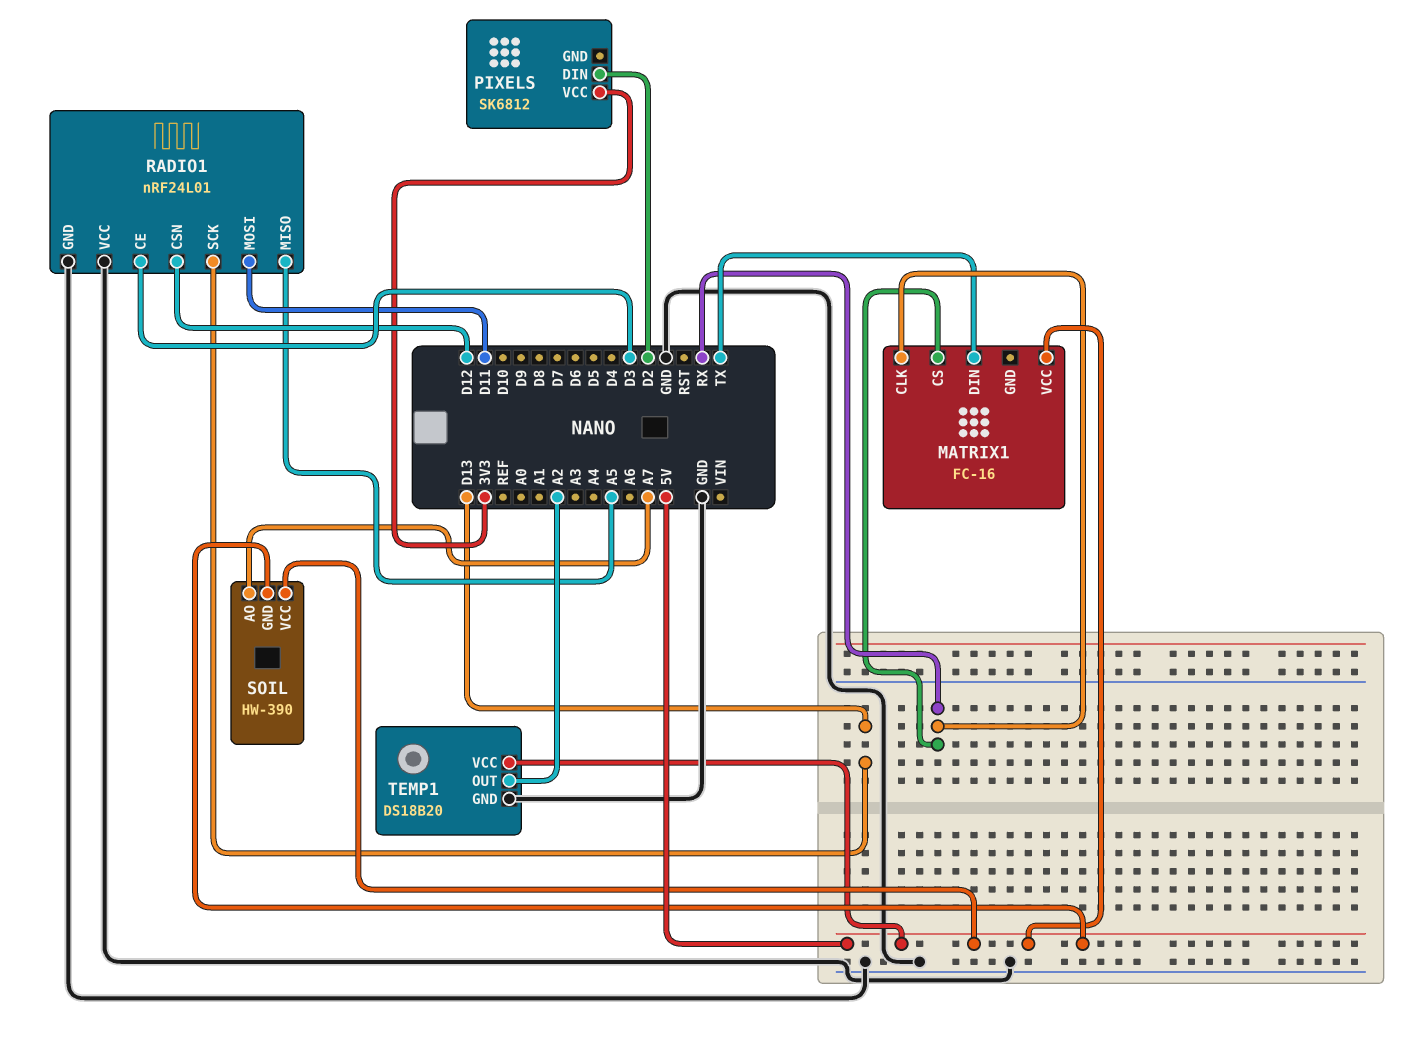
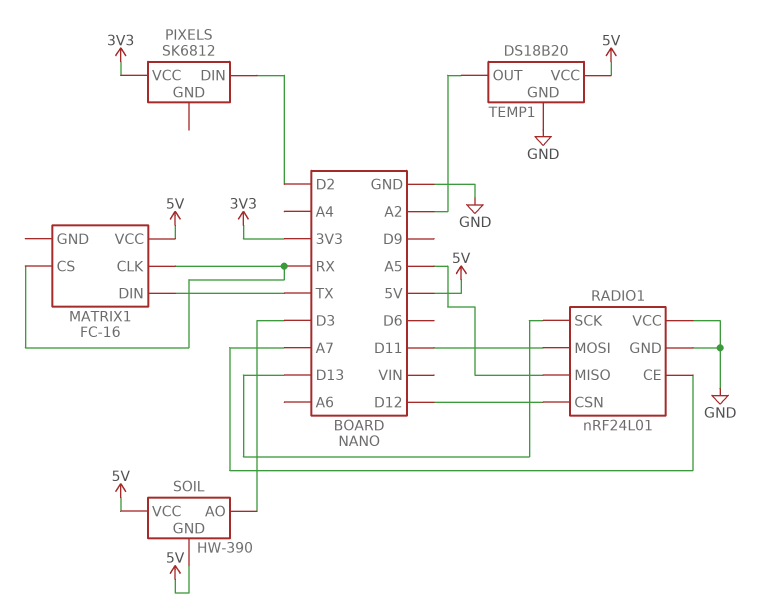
RADIO1 pin CE: D3 -> A7
SOIL pin AO: A7 -> D3

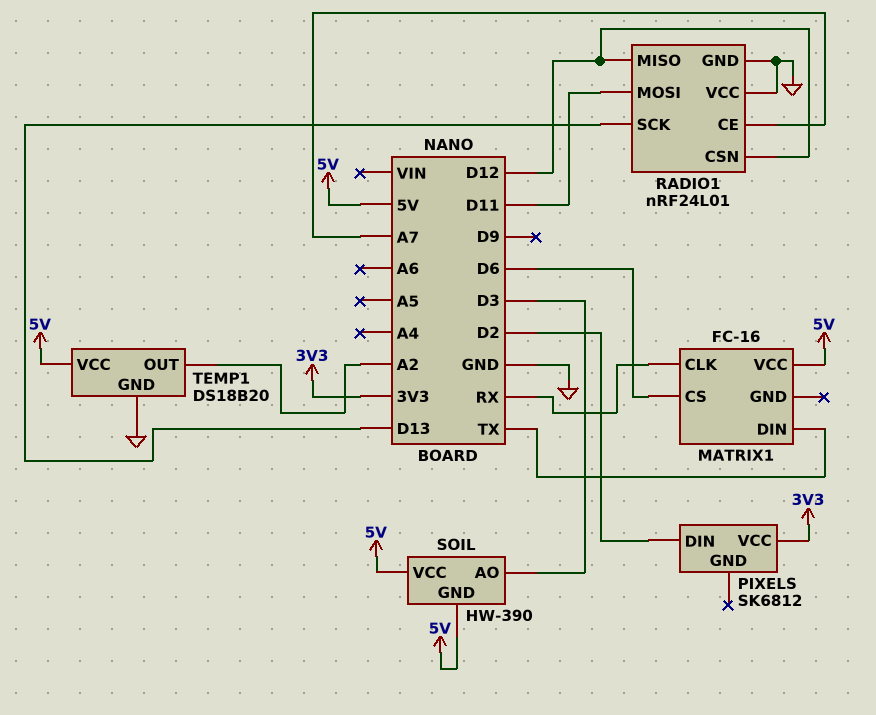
MATRIX1 pin CS: RX -> D6
RADIO1 pin MISO: A5 -> D12

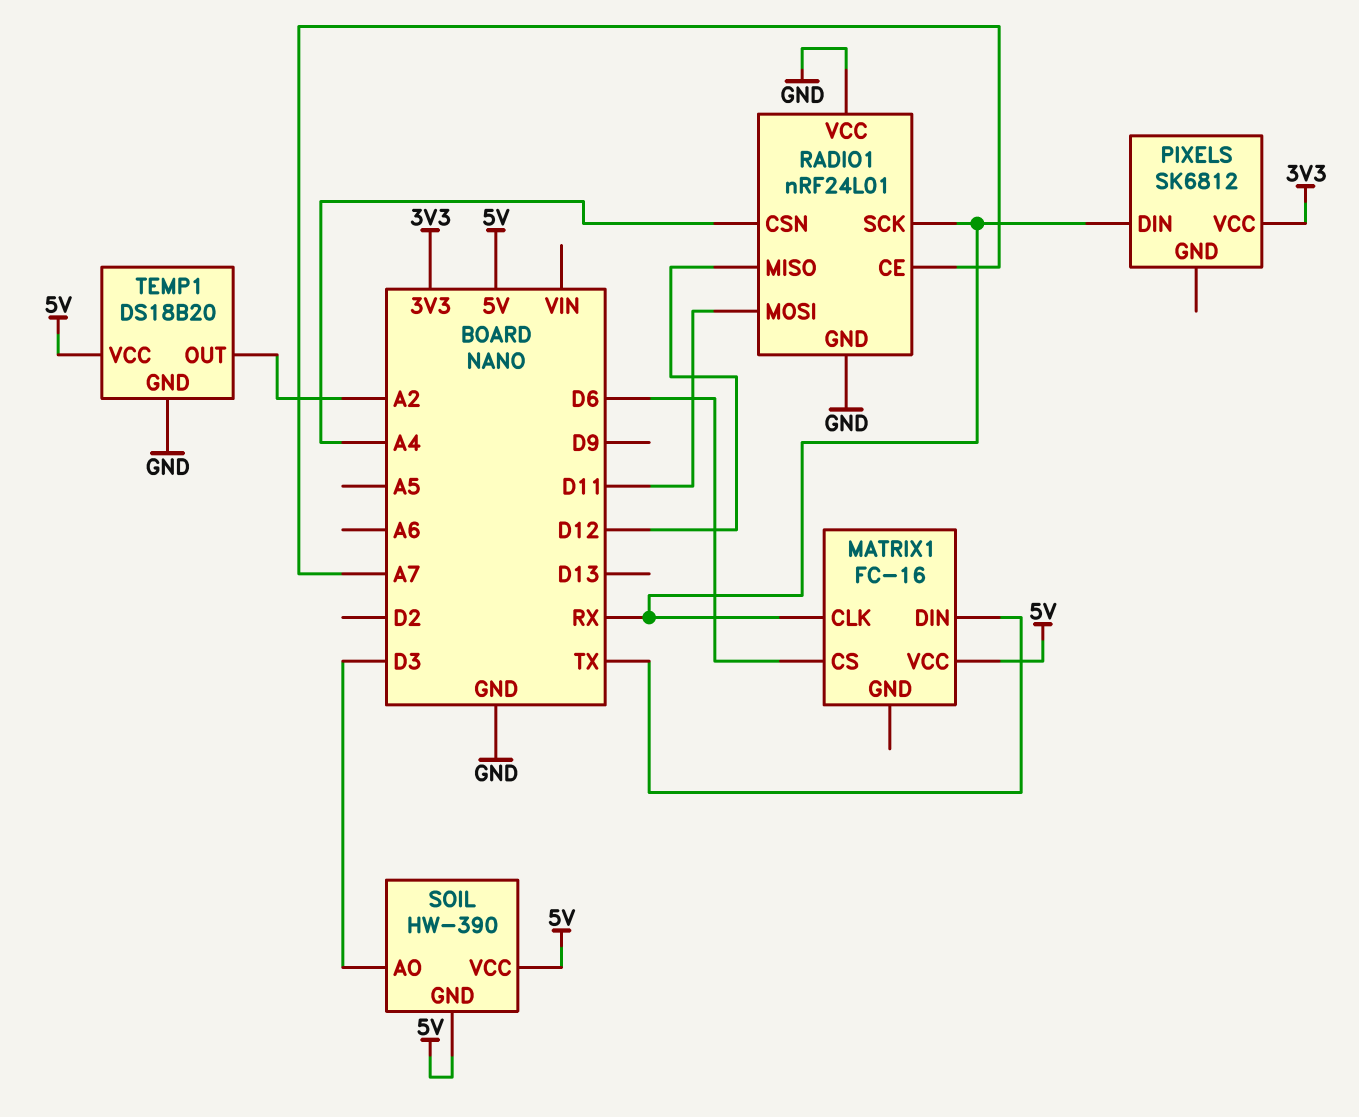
PIXELS pin DIN: D2 -> RX
RADIO1 pin CSN: D12 -> A4
RADIO1 pin SCK: D13 -> RX

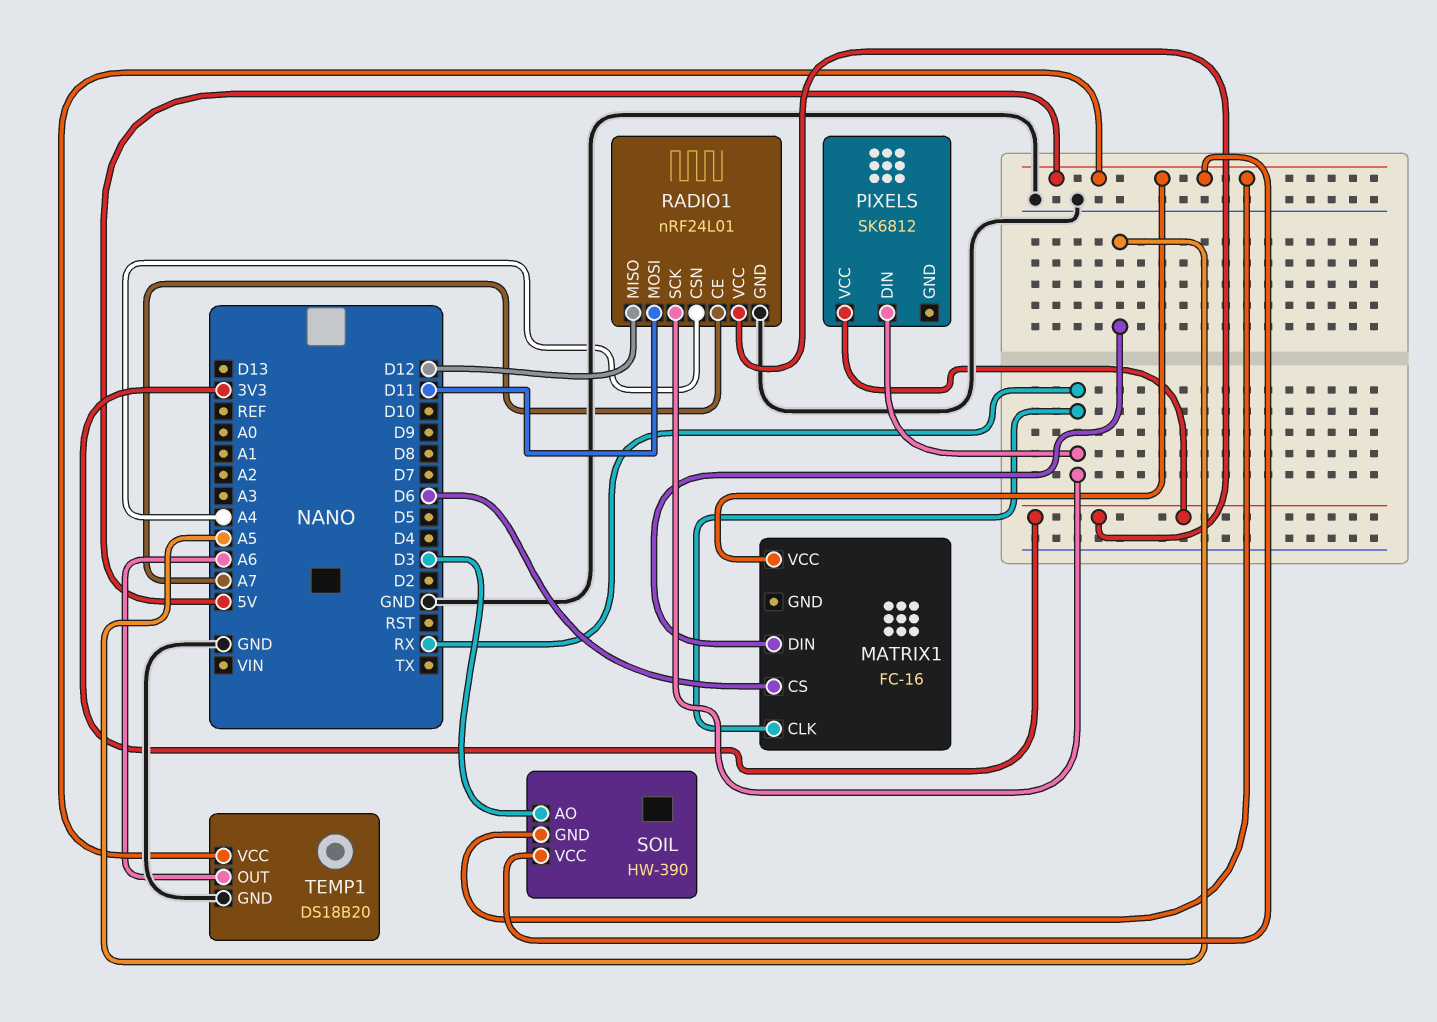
MATRIX1 pin DIN: TX -> A5
RADIO1 pin VCC: GND -> 3V3
TEMP1 pin OUT: A2 -> A6

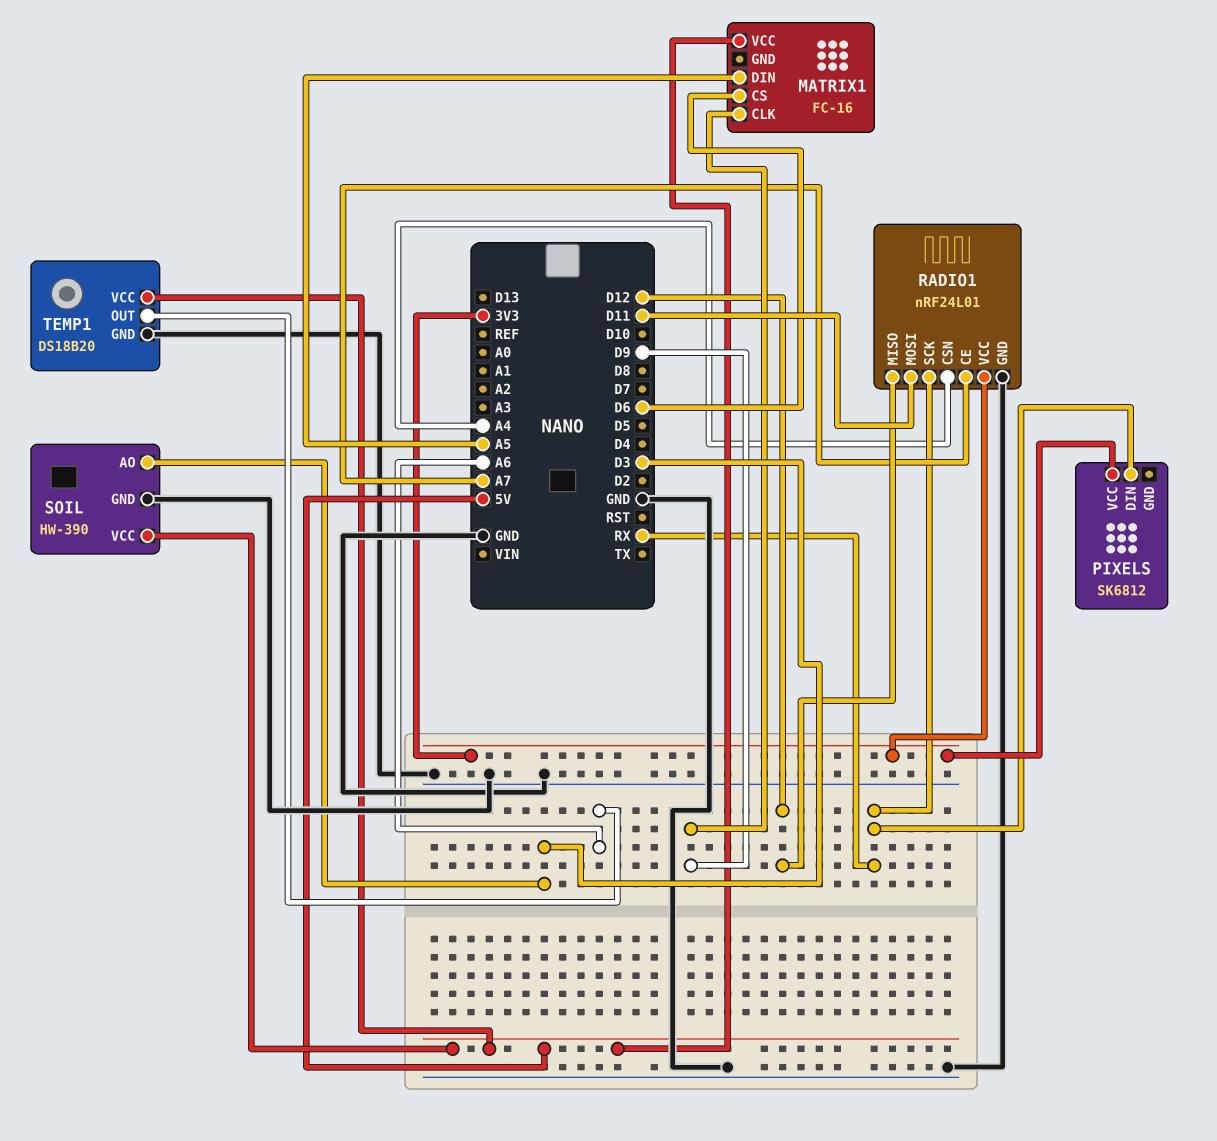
MATRIX1 pin CLK: RX -> D9
SOIL pin GND: 5V -> GND

